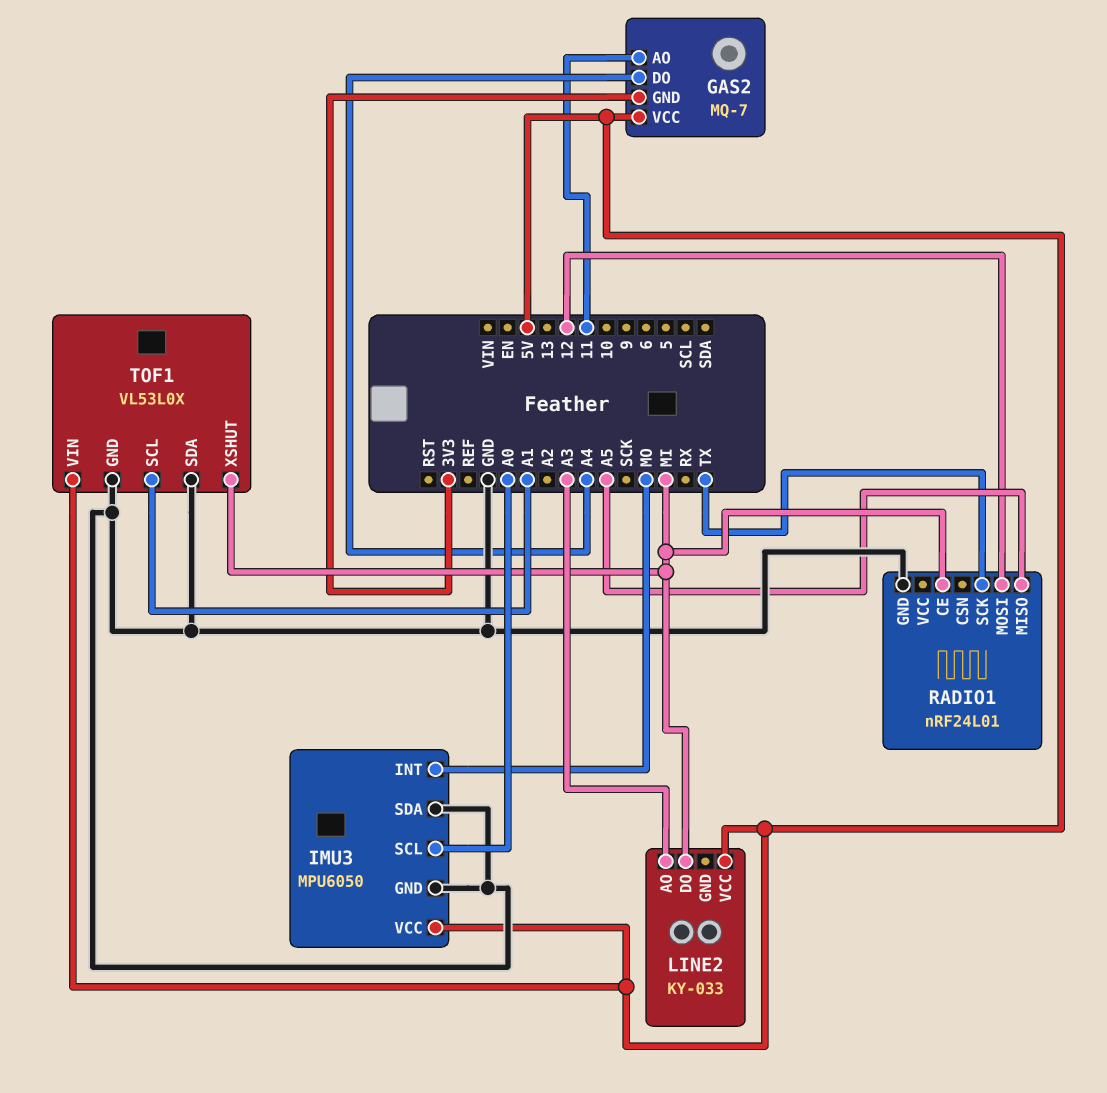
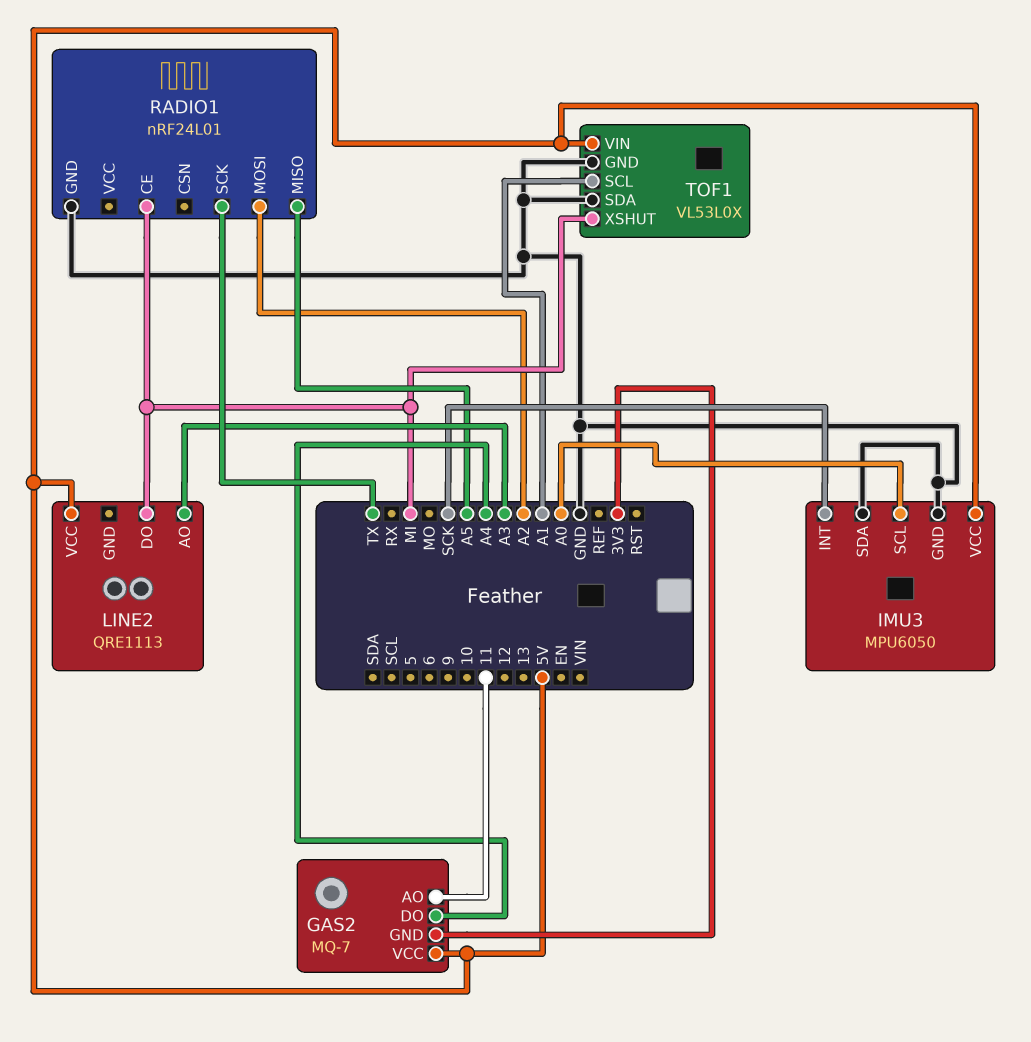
IMU3 pin INT: MO -> SCK
LINE2: KY-033 -> QRE1113
RADIO1 pin MOSI: 12 -> A2

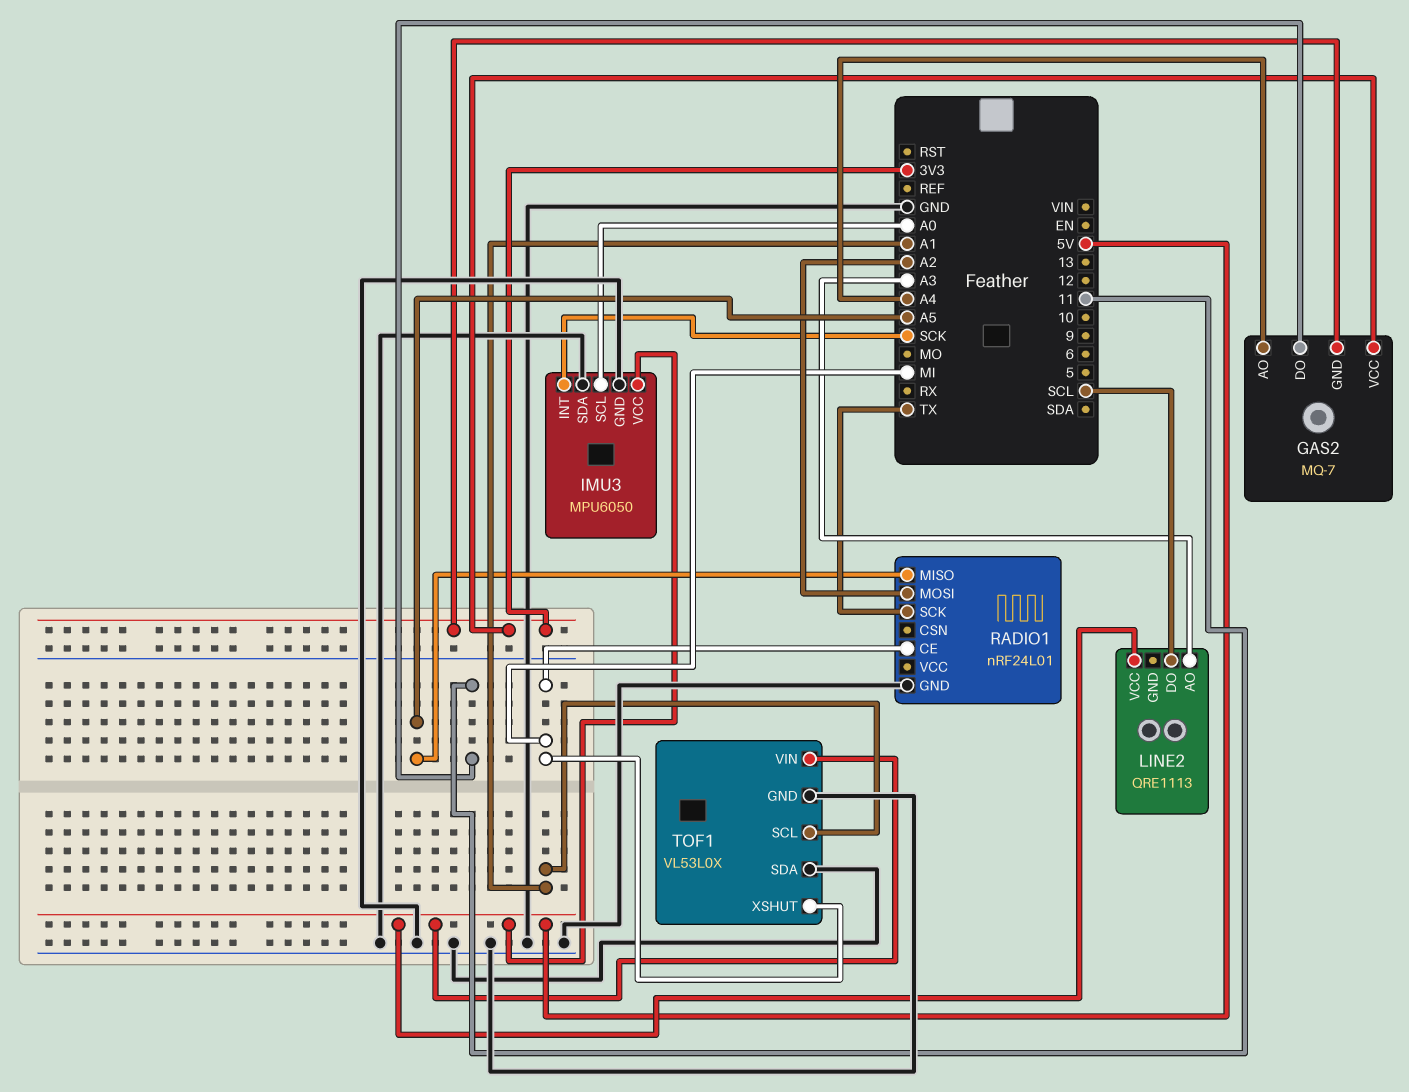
GAS2 pin AO: 11 -> A4
GAS2 pin DO: A4 -> 11
GAS2 pin VCC: 5V -> 3V3
LINE2 pin DO: MI -> SCL

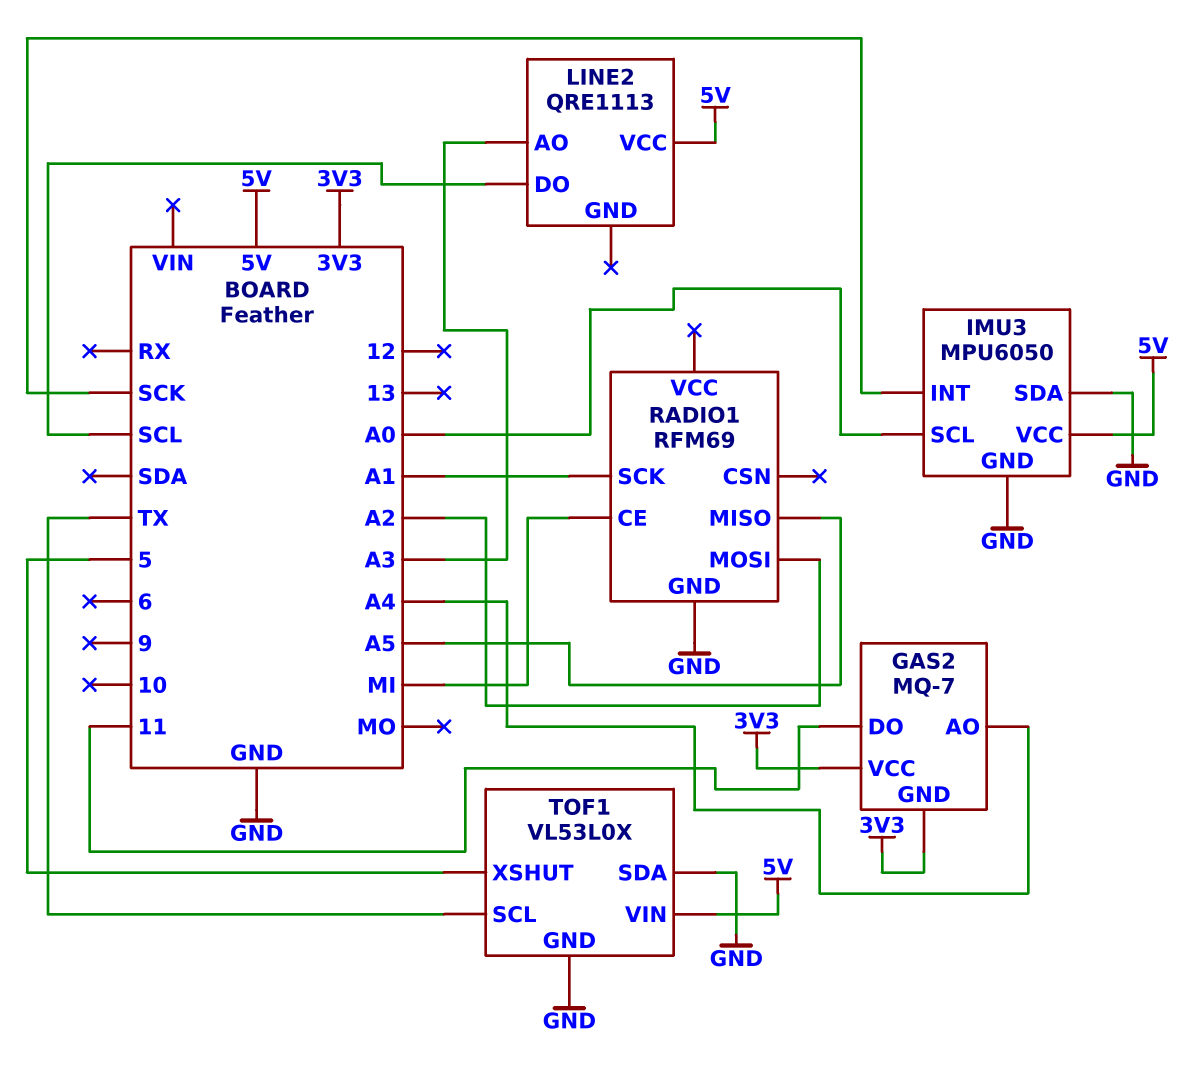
RADIO1: nRF24L01 -> RFM69
RADIO1 pin SCK: TX -> A1
TOF1 pin SCL: A1 -> TX
TOF1 pin XSHUT: MI -> 5

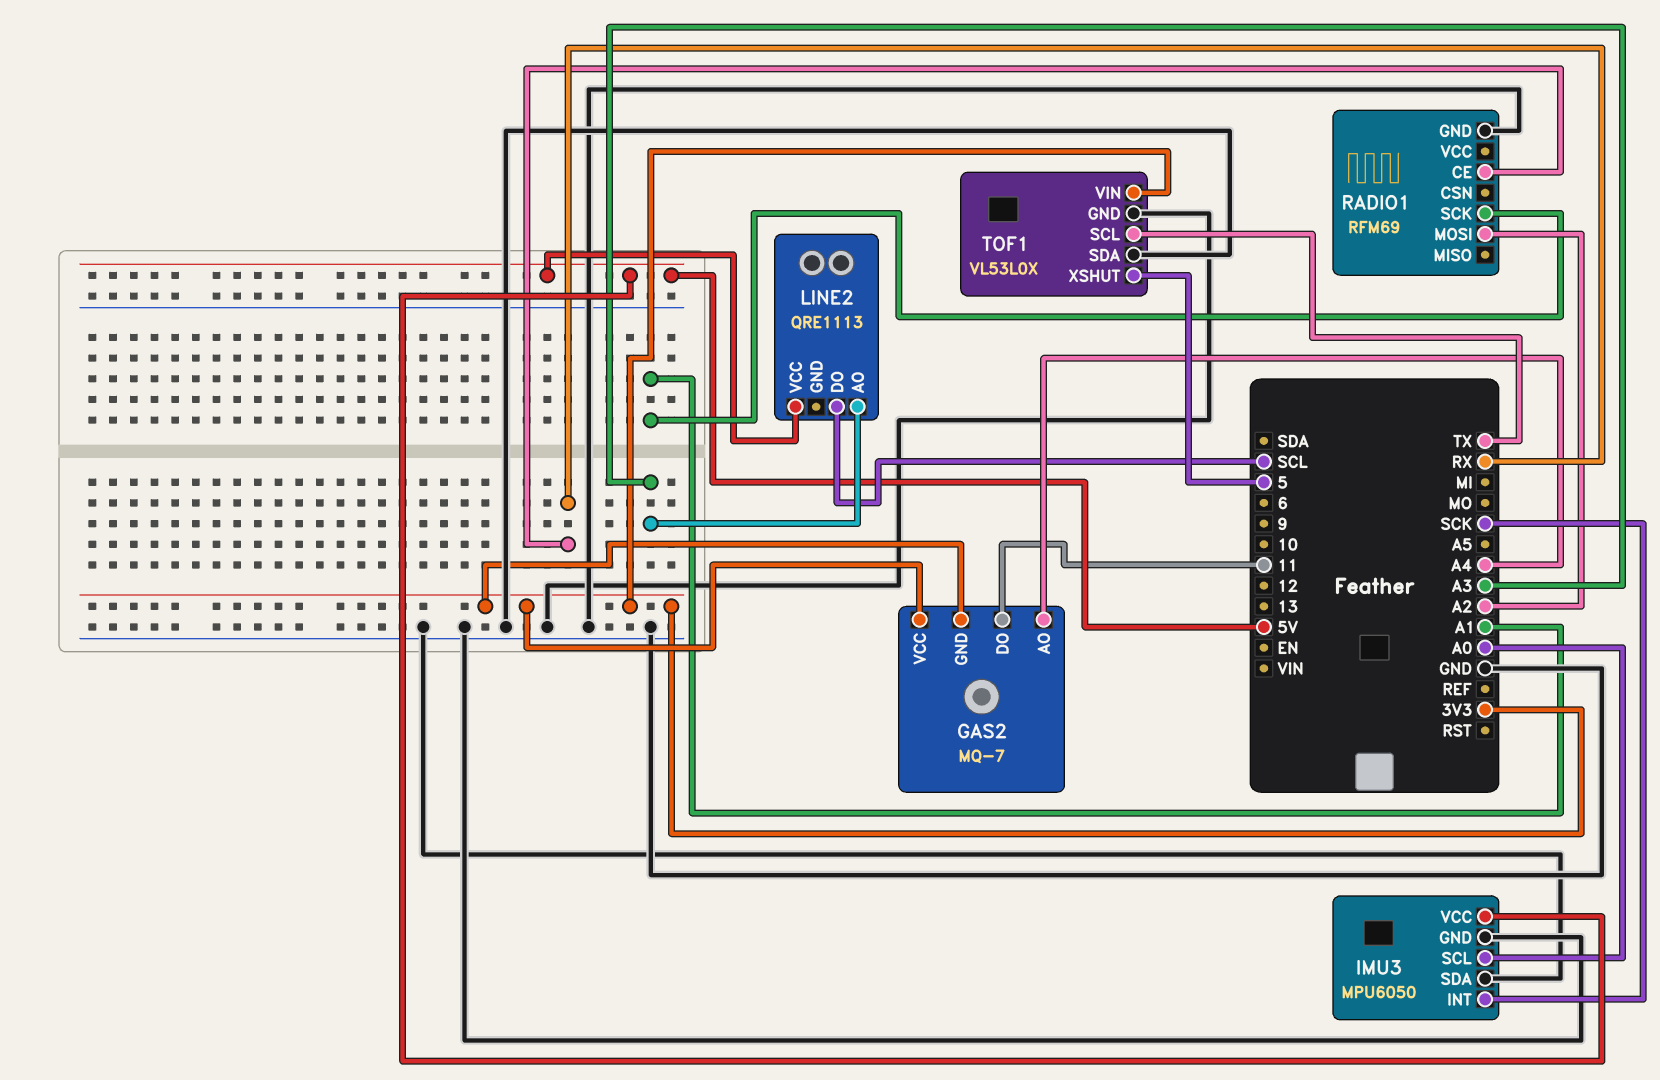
RADIO1 pin CE: MI -> RX
RADIO1 pin MISO: A5 -> none
TOF1 pin VIN: 5V -> 3V3

